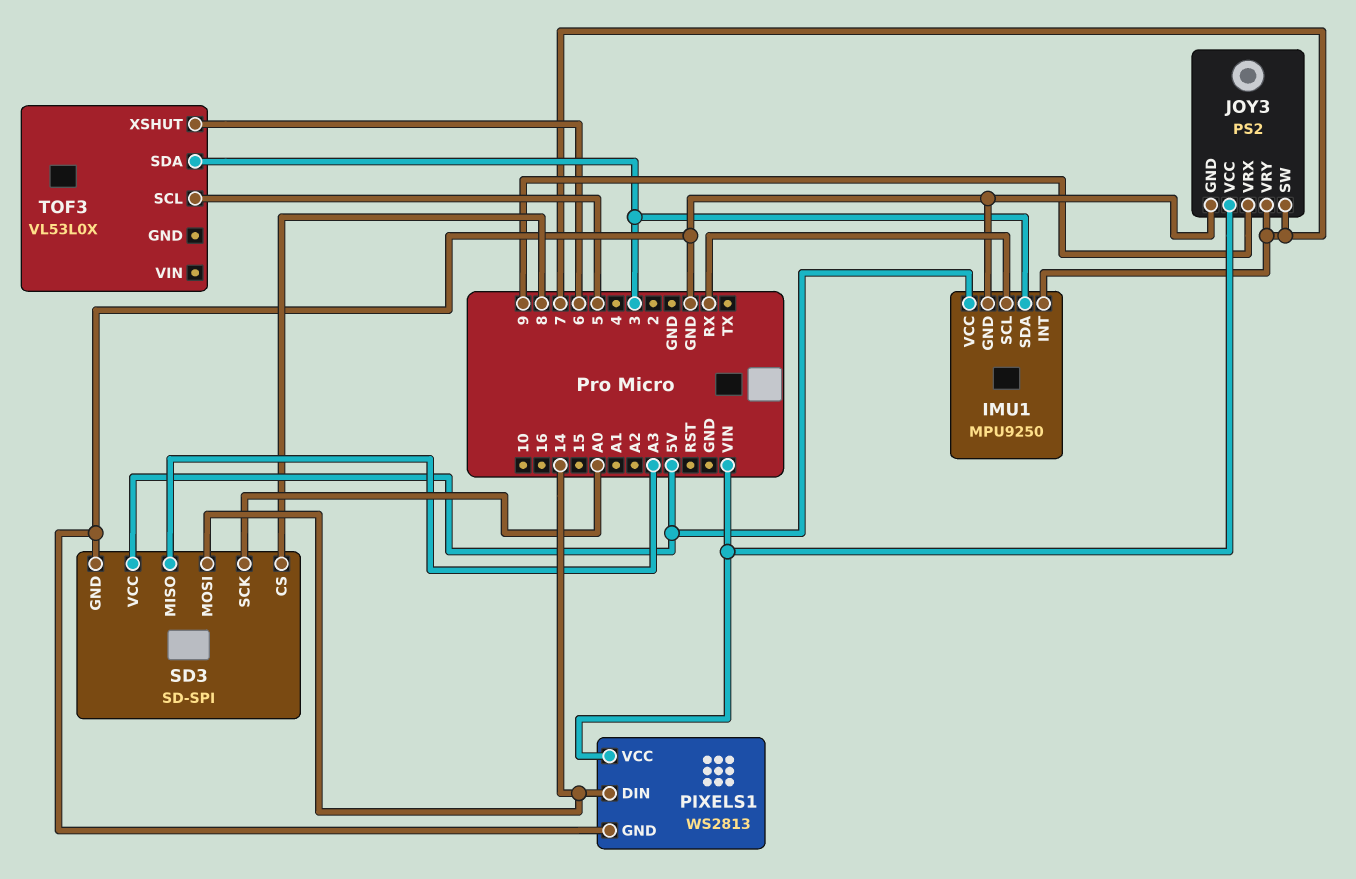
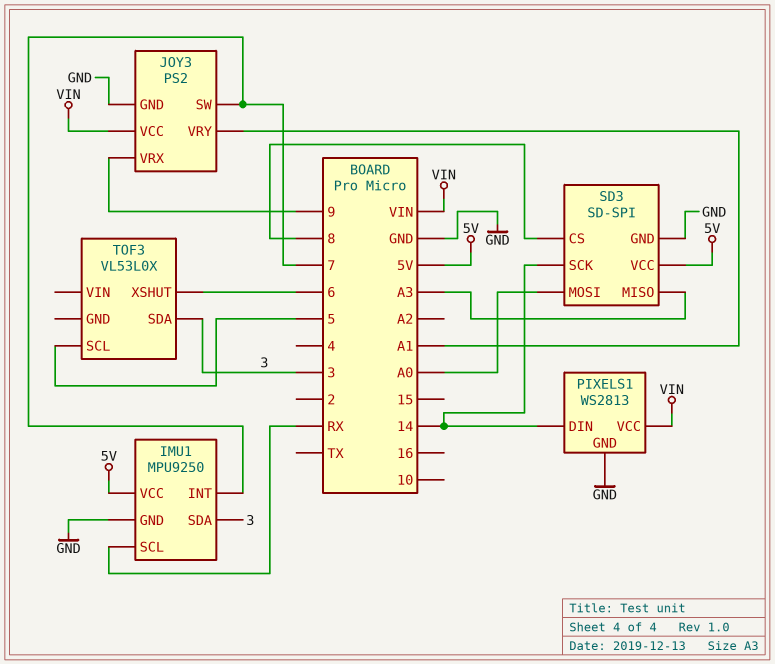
JOY3 pin VRY: 7 -> A1
SD3 pin MOSI: 14 -> A0
SD3 pin SCK: A0 -> 14

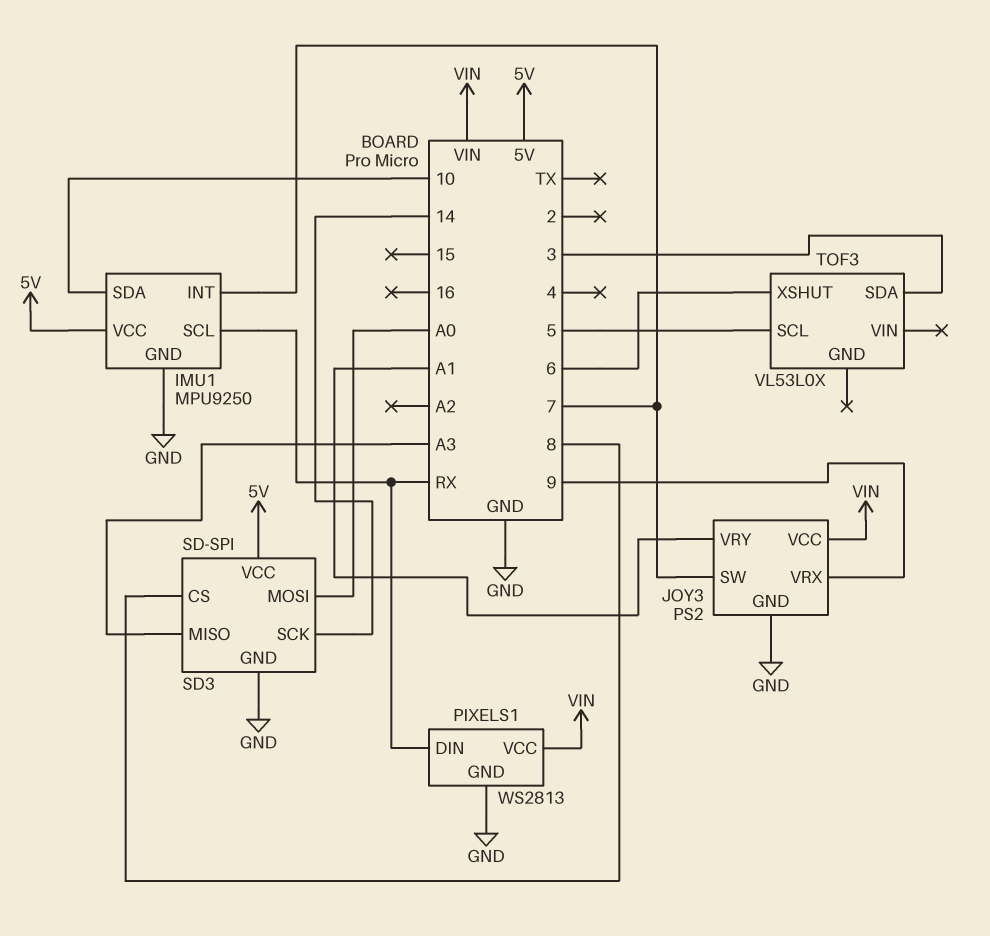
IMU1 pin SDA: 3 -> 10
PIXELS1 pin DIN: 14 -> RX

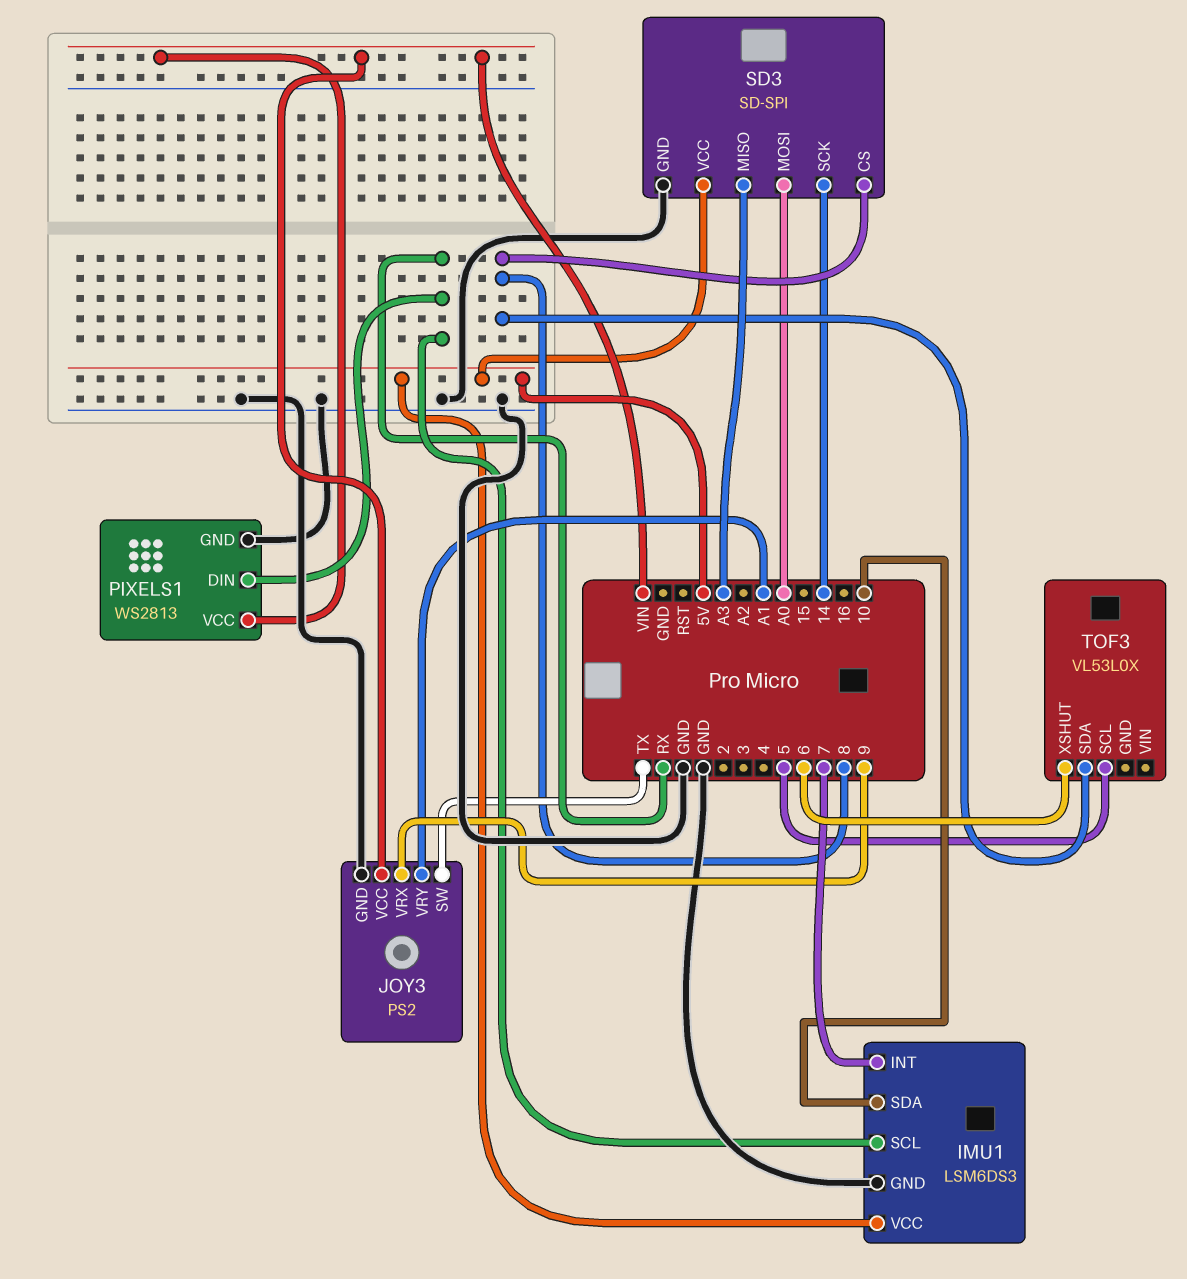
IMU1: MPU9250 -> LSM6DS3
JOY3 pin SW: 7 -> TX
TOF3 pin SDA: 3 -> 8

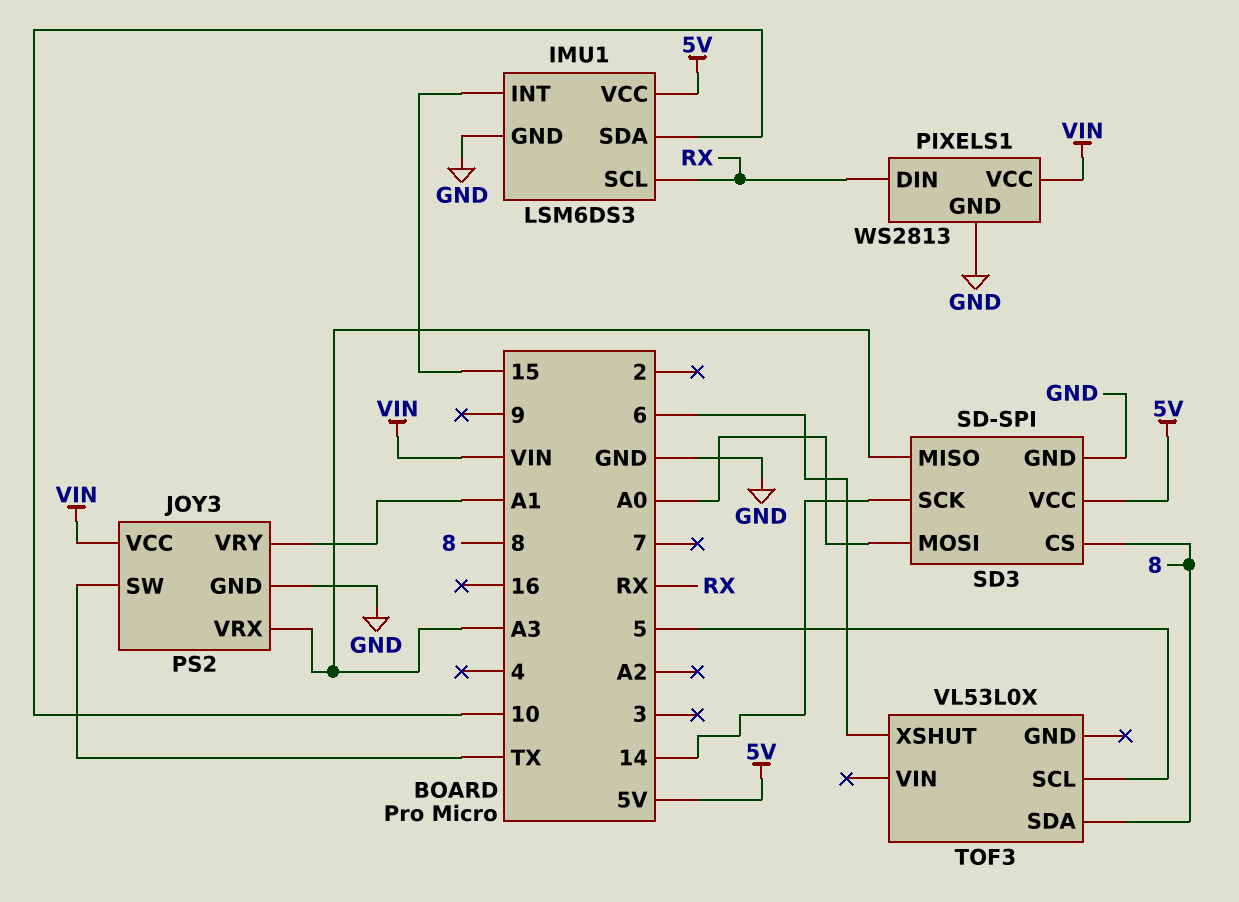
IMU1 pin INT: 7 -> 15
JOY3 pin VRX: 9 -> A3

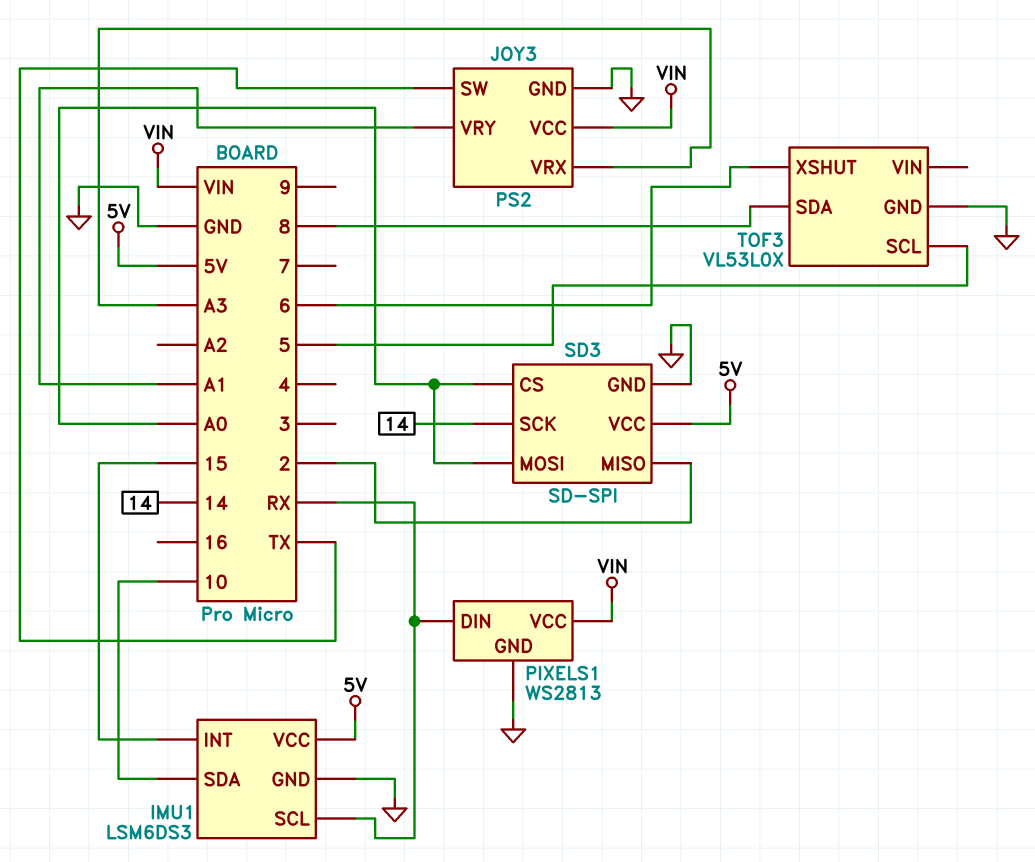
SD3 pin CS: 8 -> A0
SD3 pin MISO: A3 -> 2
TOF3 pin GND: none -> GND

